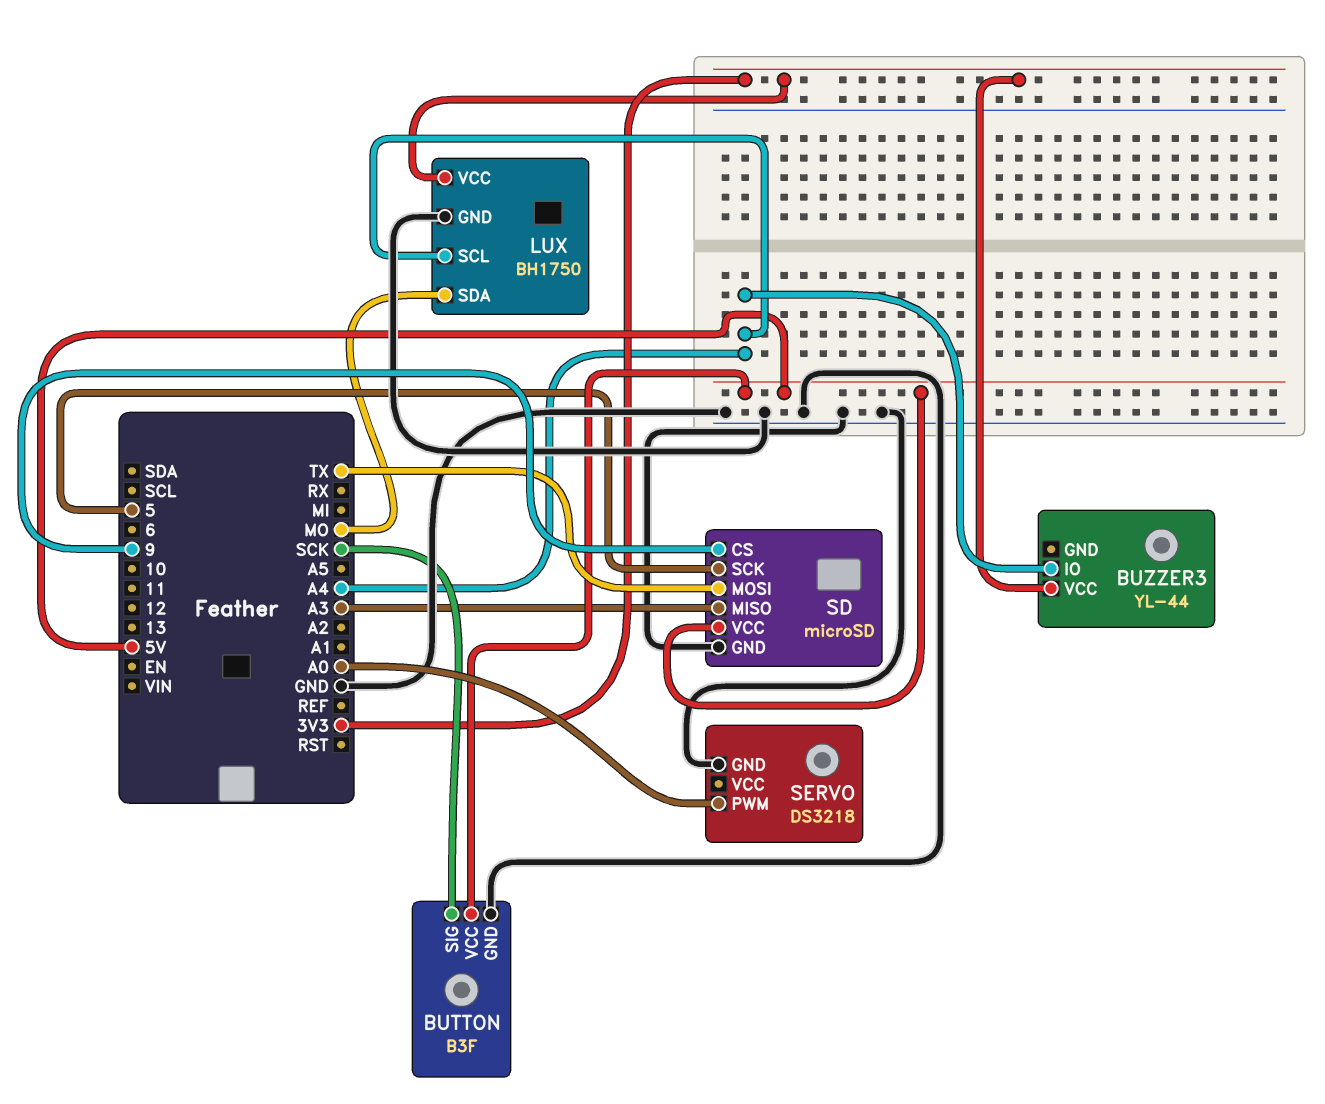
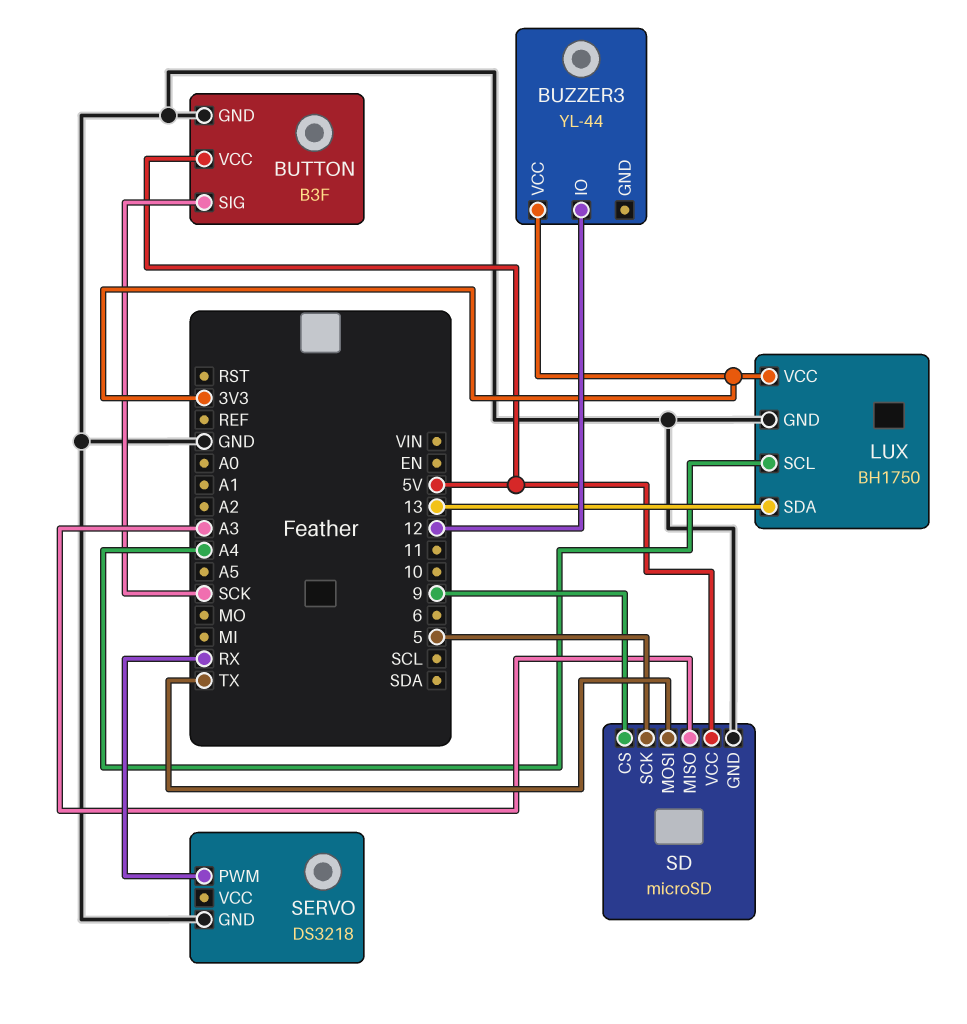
BUZZER3 pin IO: A4 -> 12
LUX pin SDA: MO -> 13
SERVO pin PWM: A0 -> RX

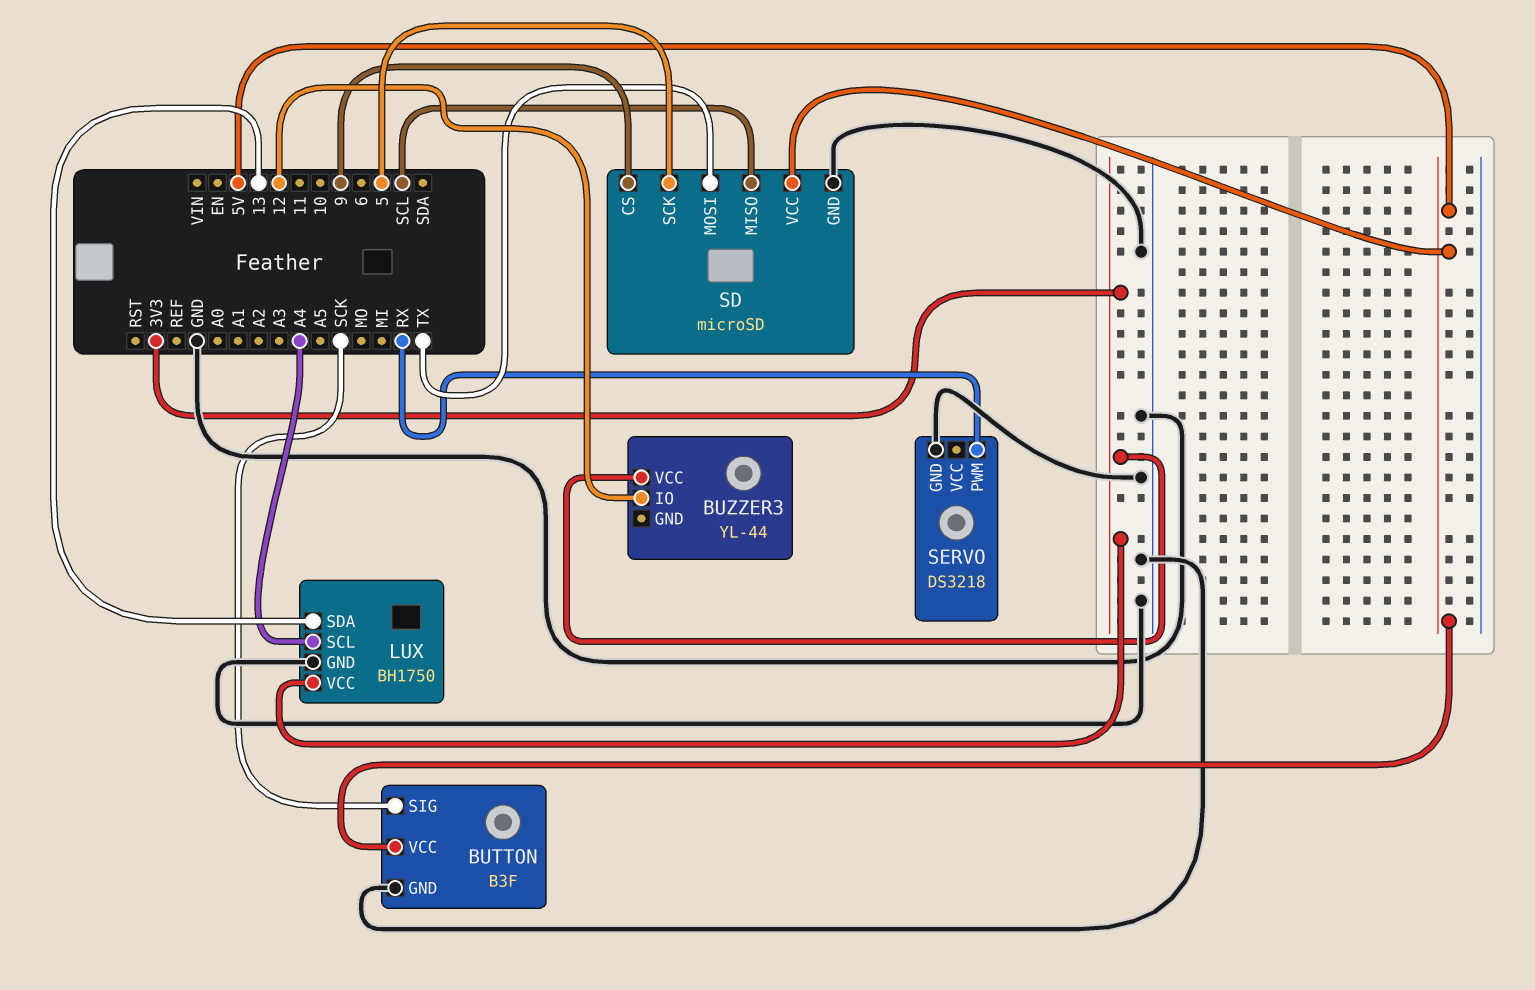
SD pin MISO: A3 -> SCL

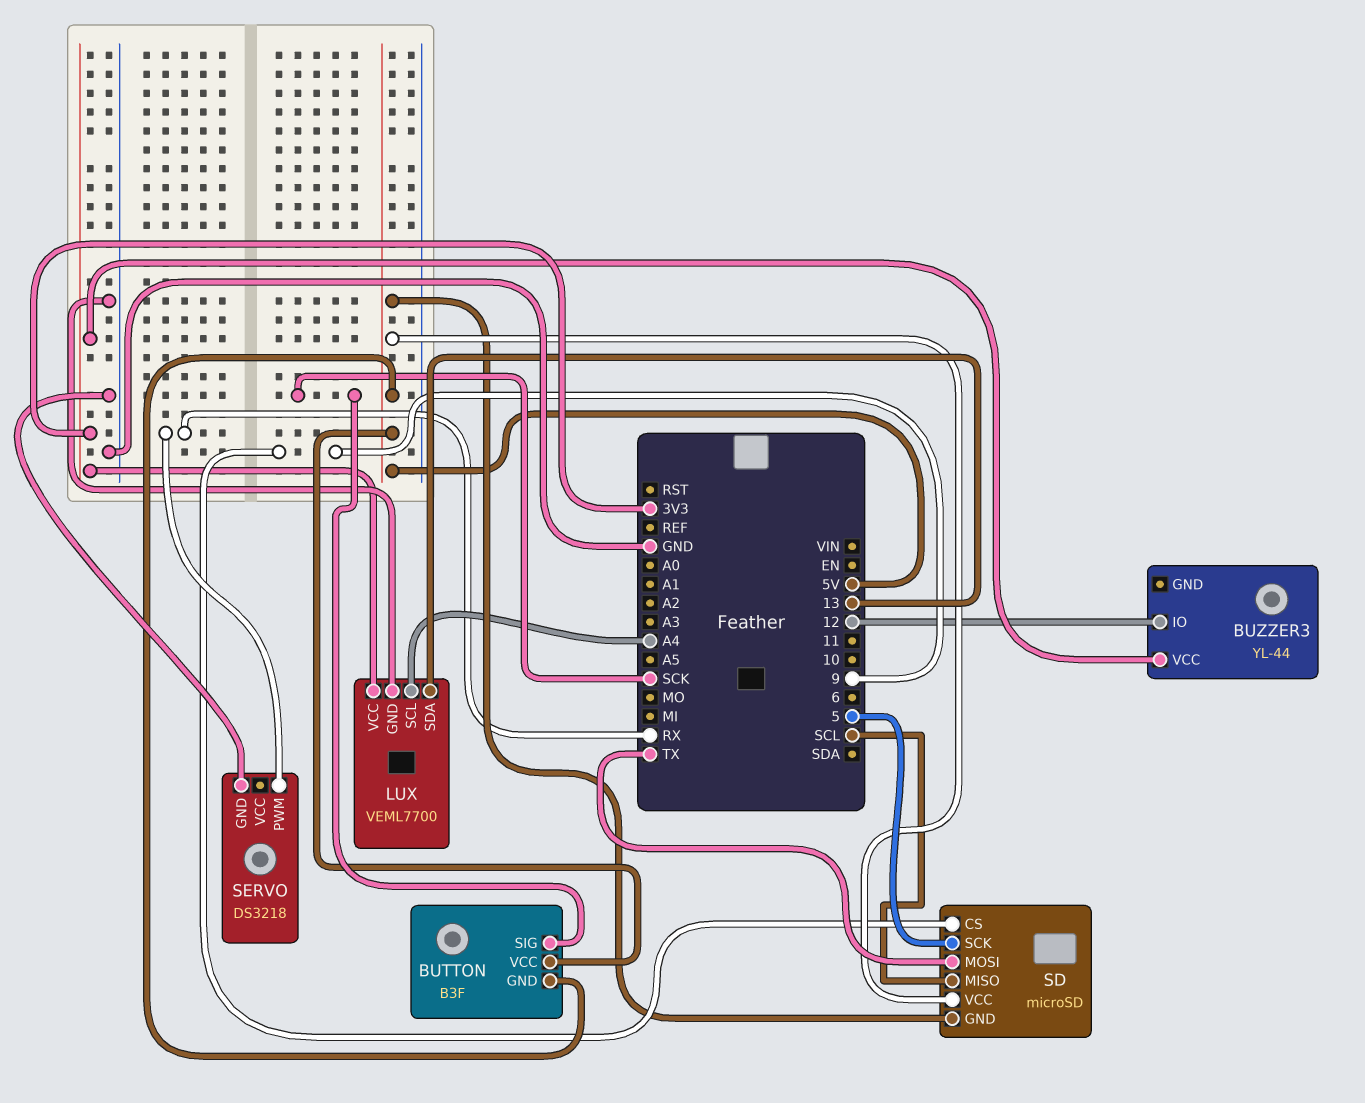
BUTTON pin GND: GND -> 5V
LUX: BH1750 -> VEML7700
SD pin GND: GND -> 5V

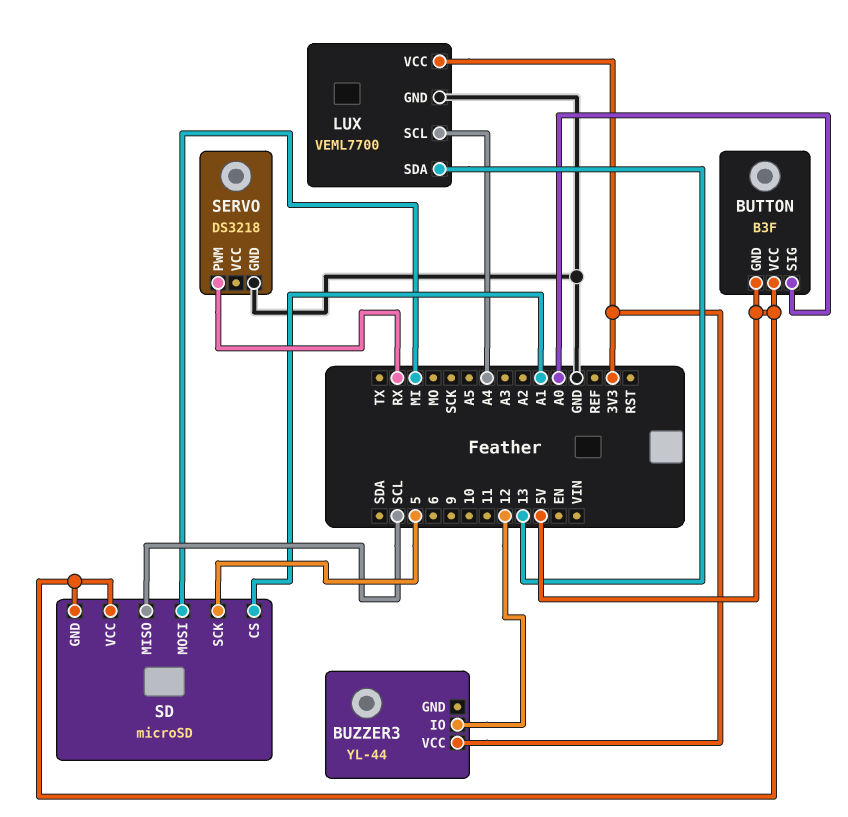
BUTTON pin SIG: SCK -> A0
SD pin CS: 9 -> A1
SD pin MOSI: TX -> MI

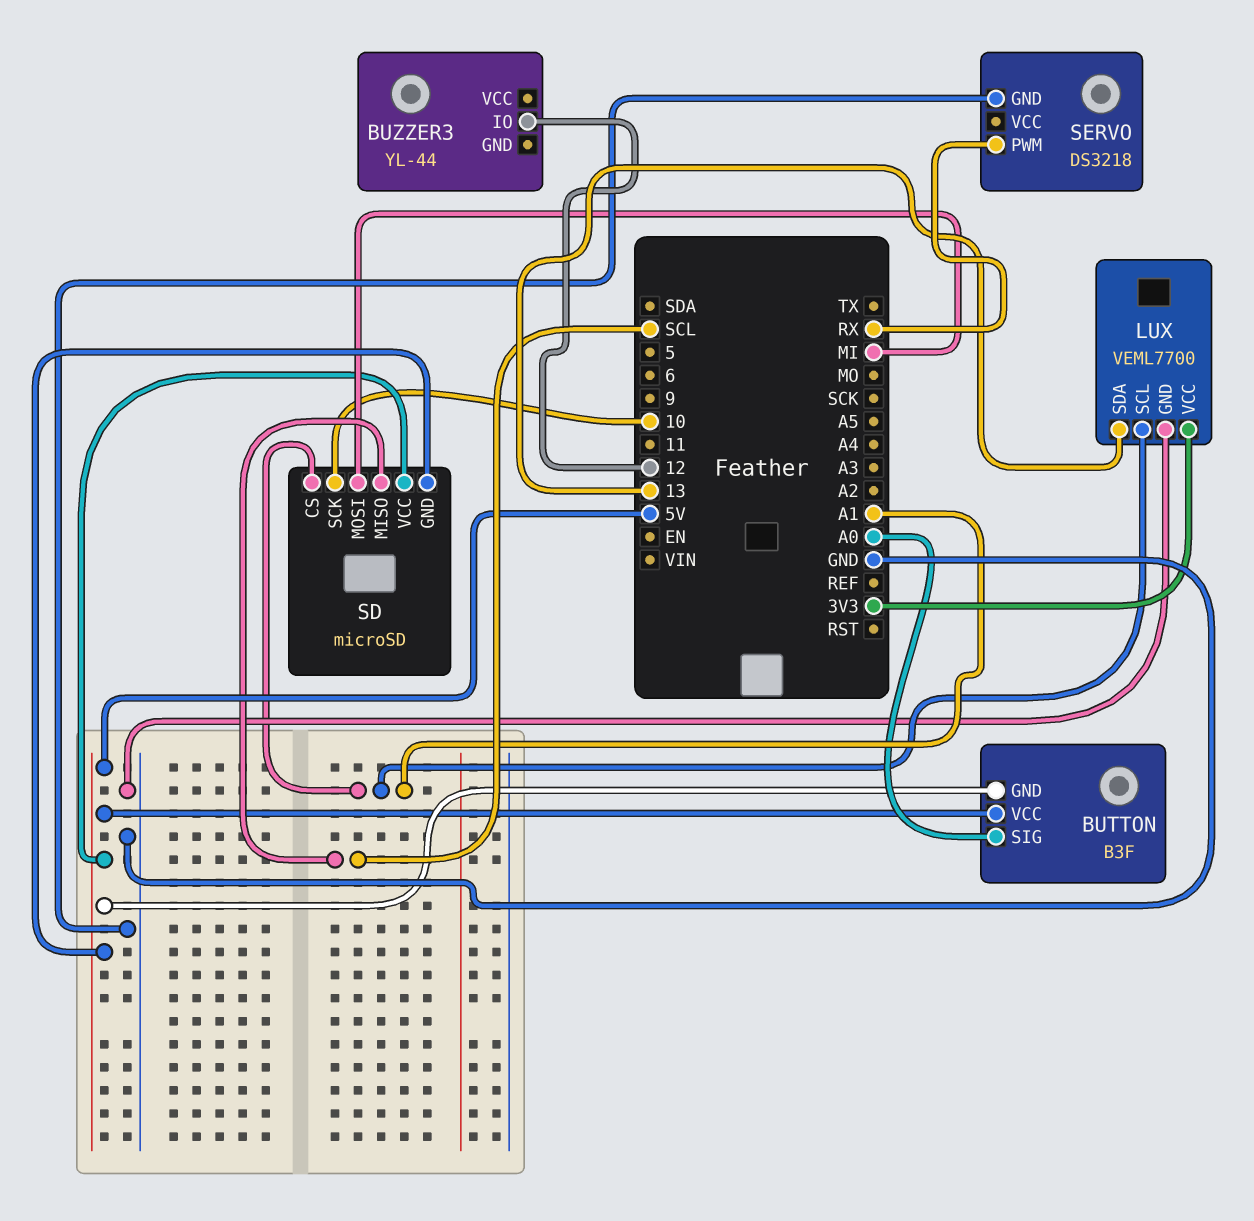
BUZZER3 pin VCC: 3V3 -> none
LUX pin SCL: A4 -> A1
SD pin SCK: 5 -> 10

